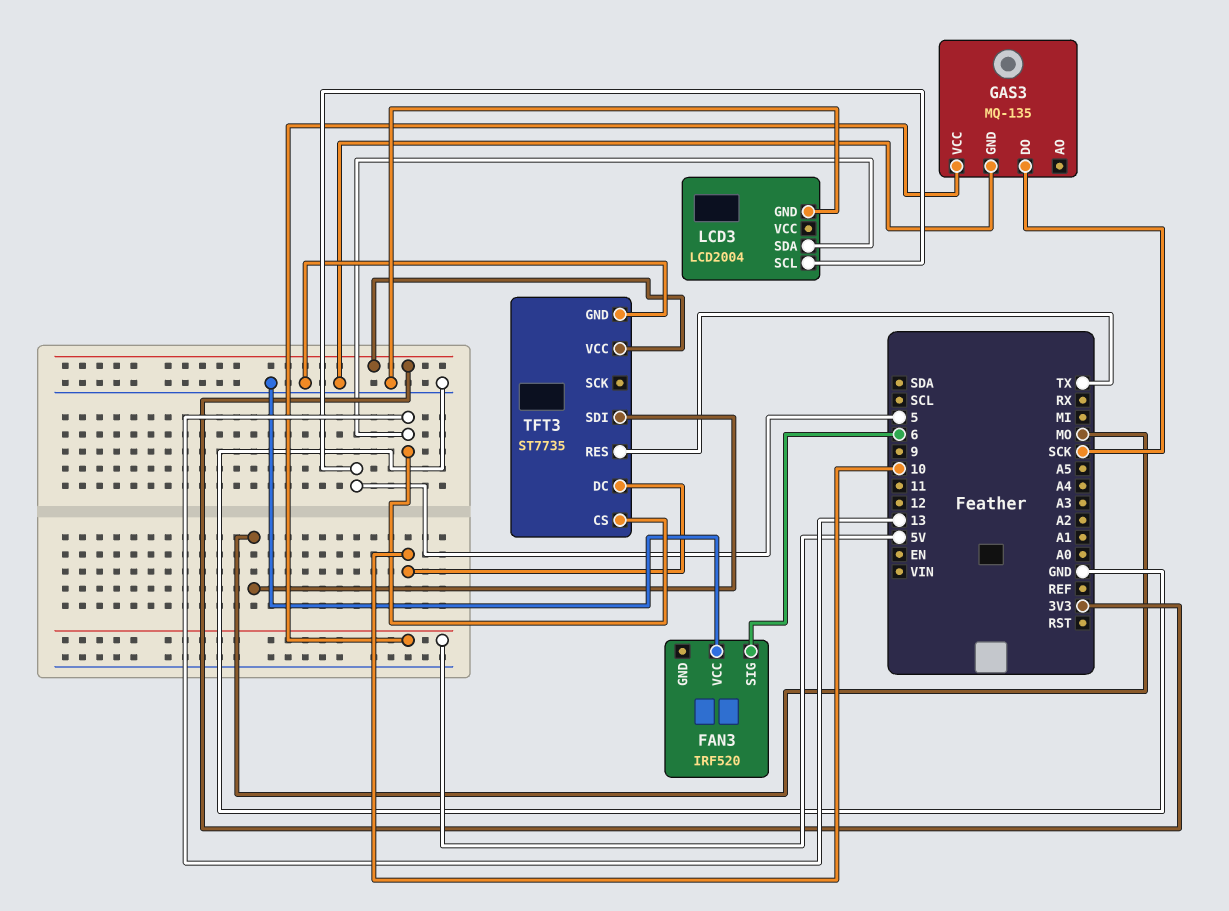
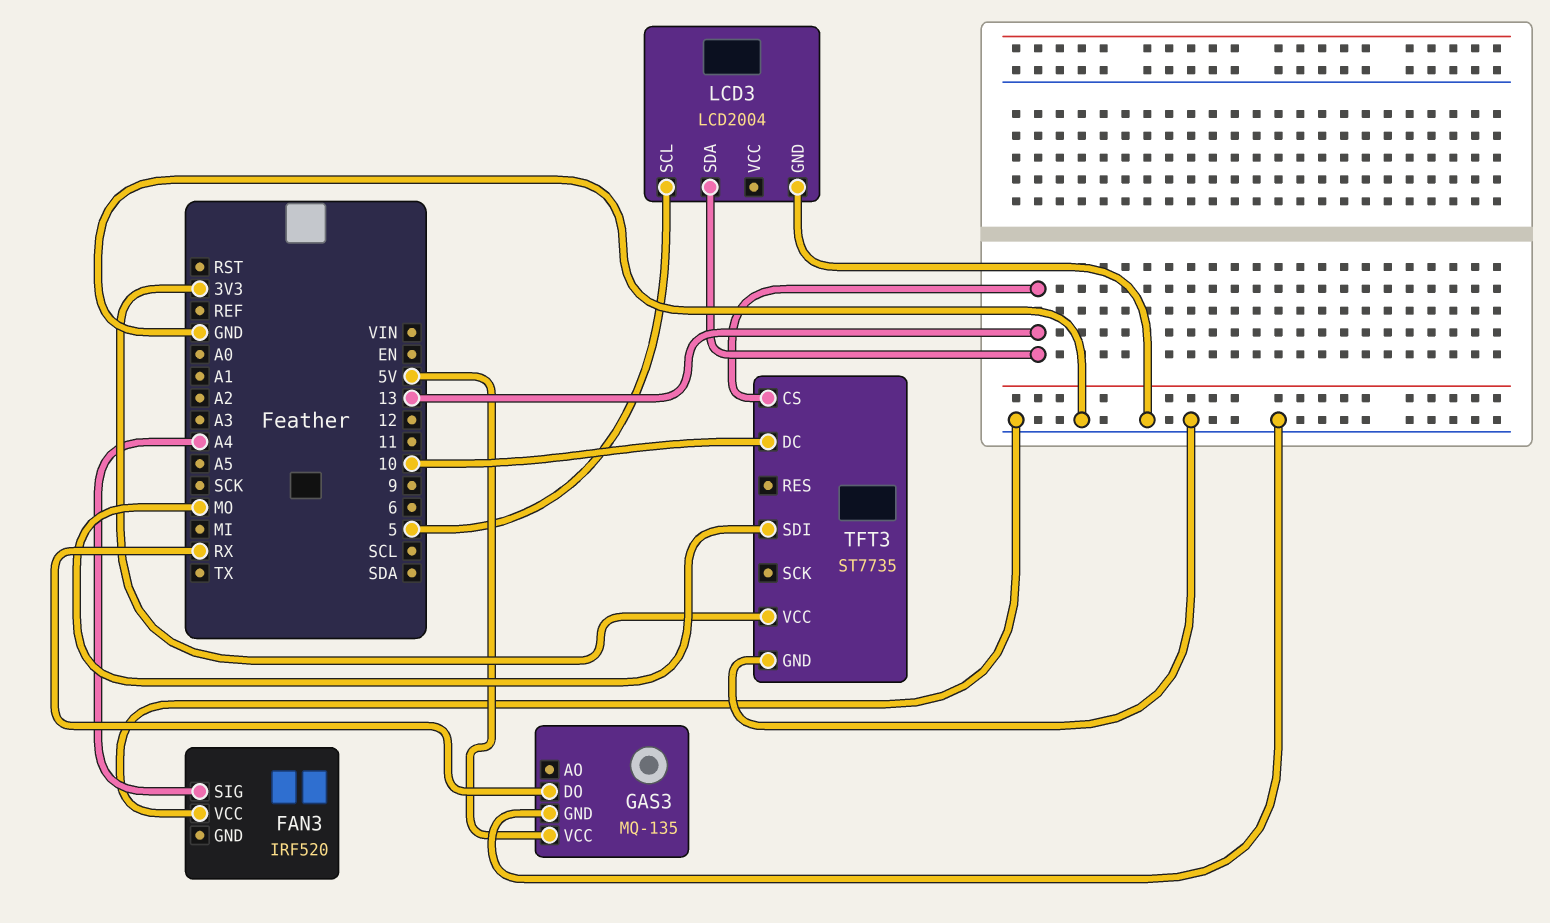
FAN3 pin SIG: 6 -> A4
GAS3 pin DO: SCK -> RX
TFT3 pin RES: TX -> none

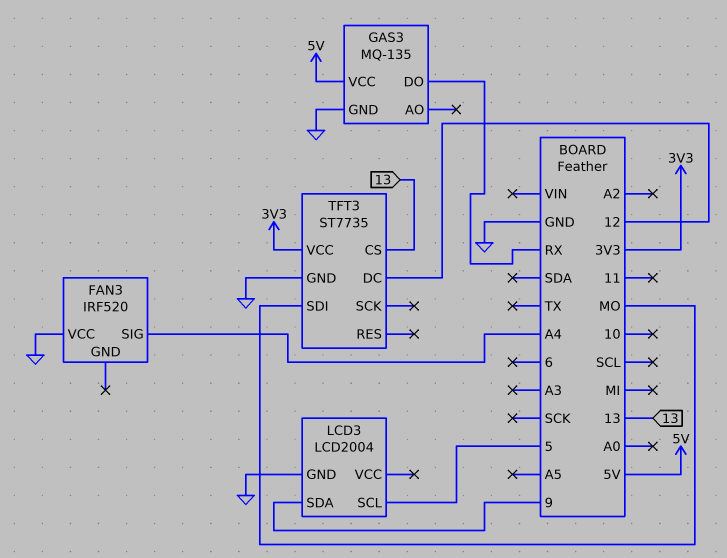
LCD3 pin SDA: 13 -> 9
TFT3 pin DC: 10 -> 12

